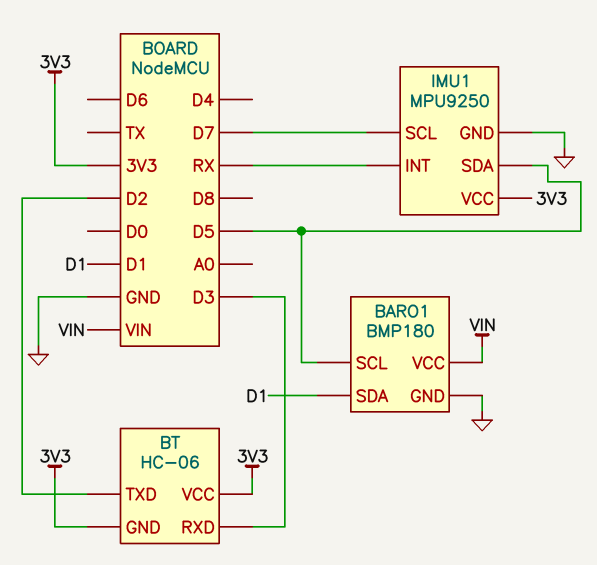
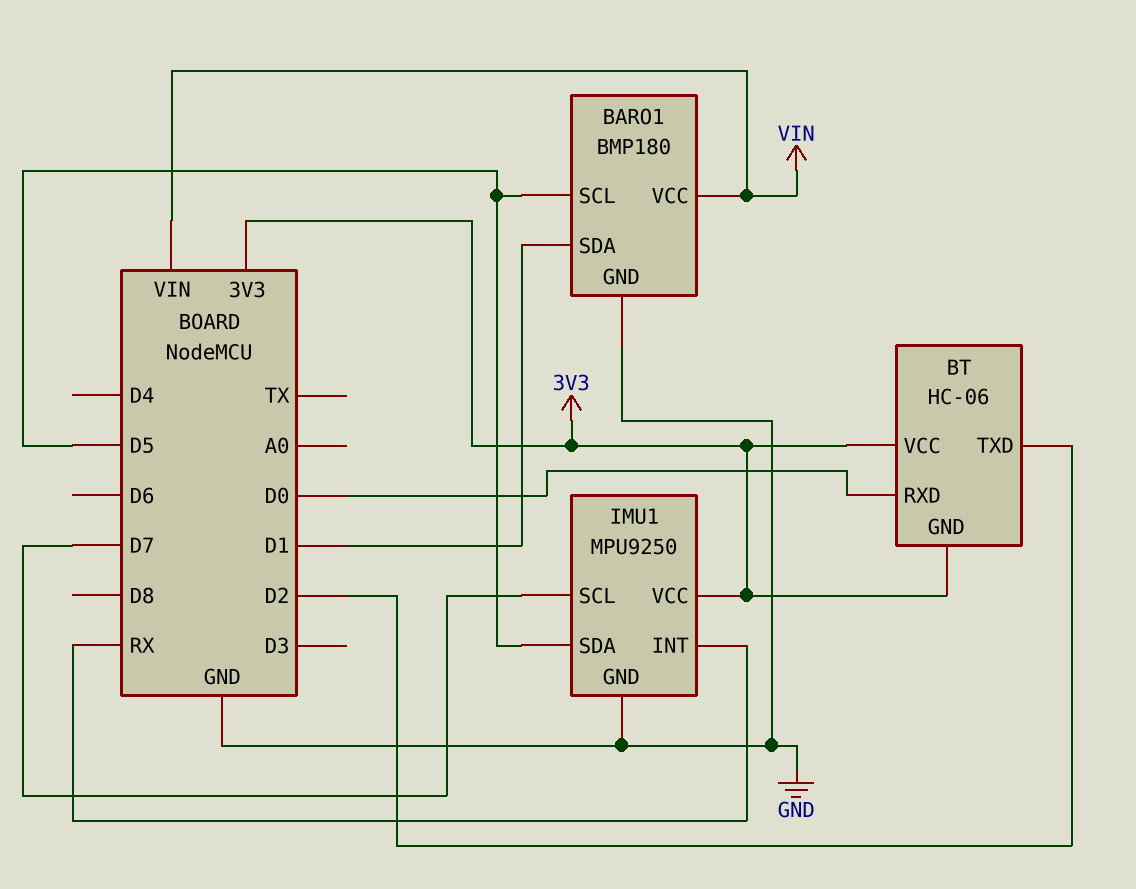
BT pin RXD: D3 -> D0

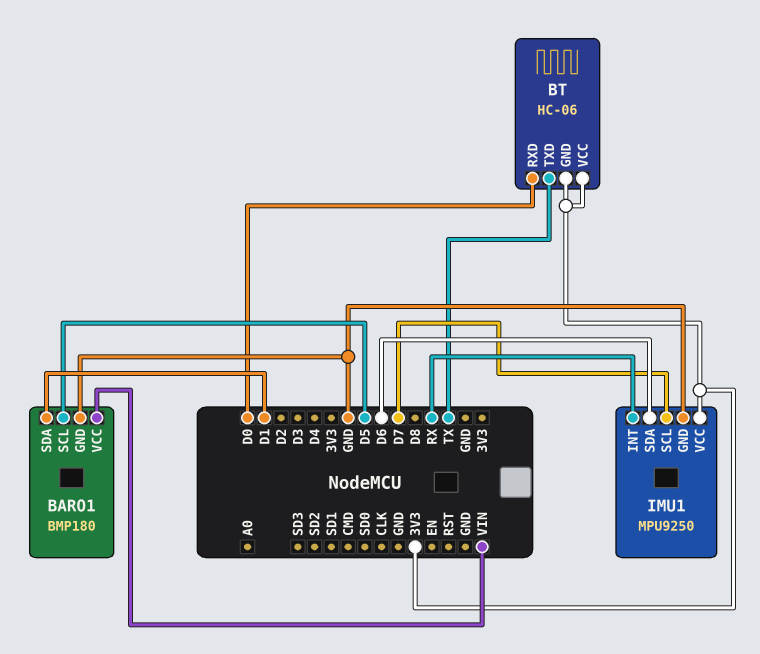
BT pin TXD: D2 -> TX
IMU1 pin SDA: D5 -> D6

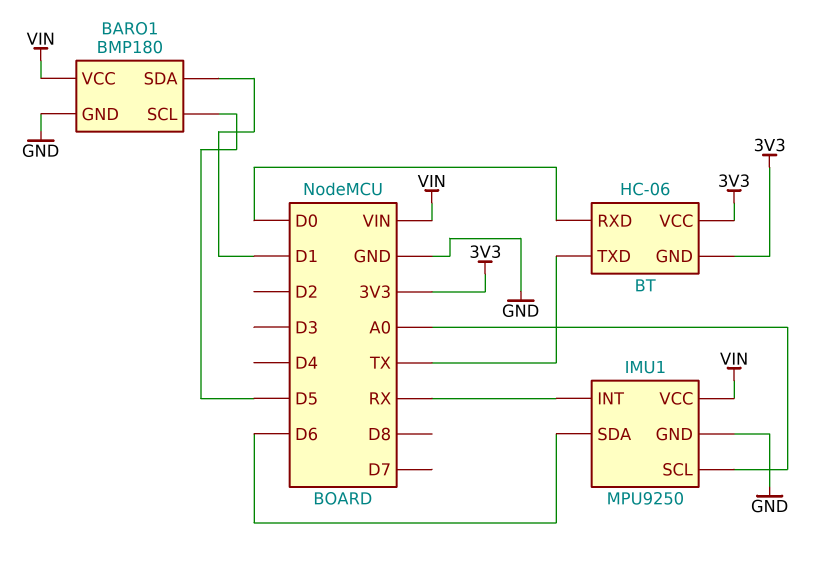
IMU1 pin SCL: D7 -> A0
IMU1 pin VCC: 3V3 -> VIN

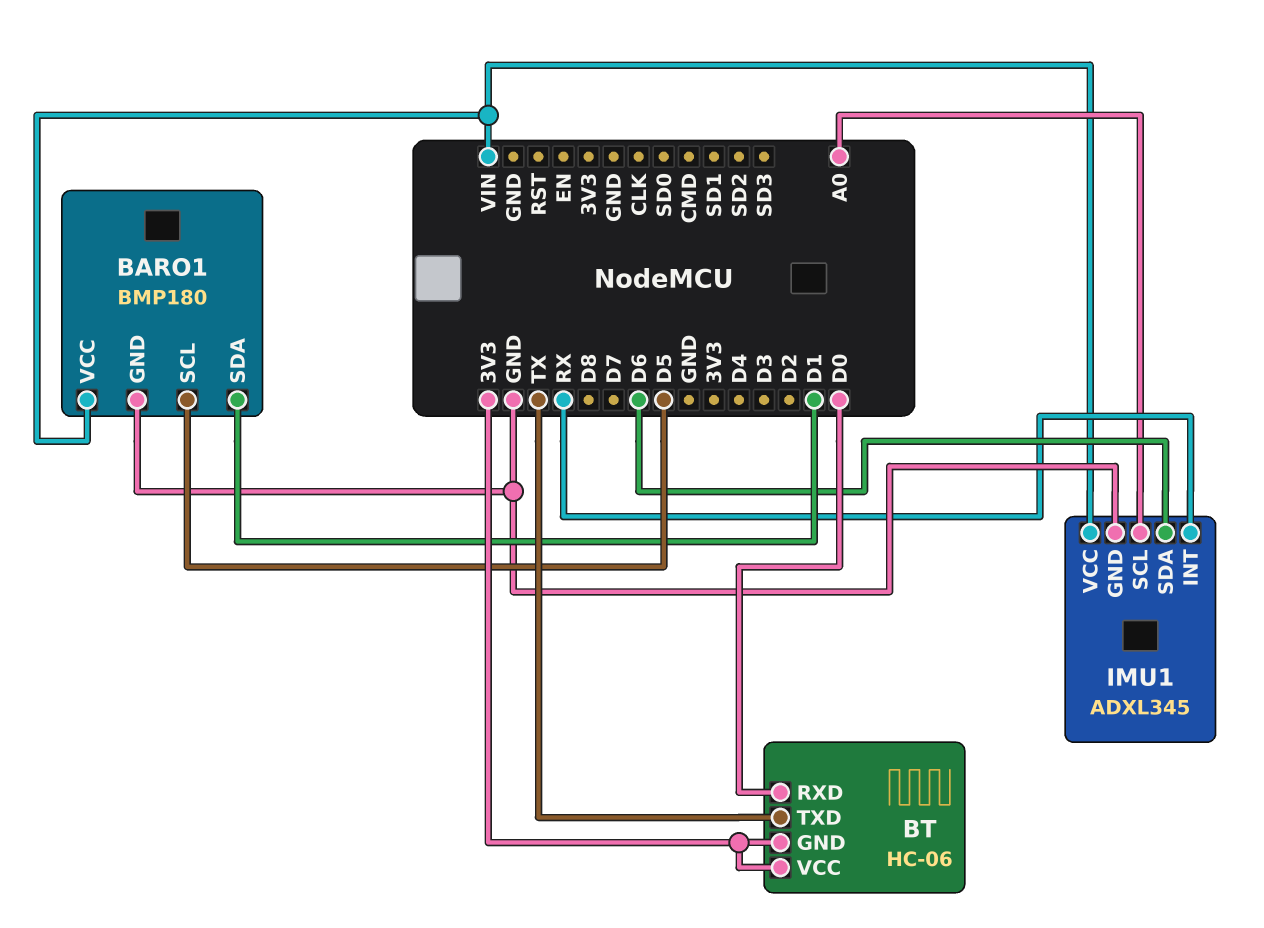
IMU1: MPU9250 -> ADXL345

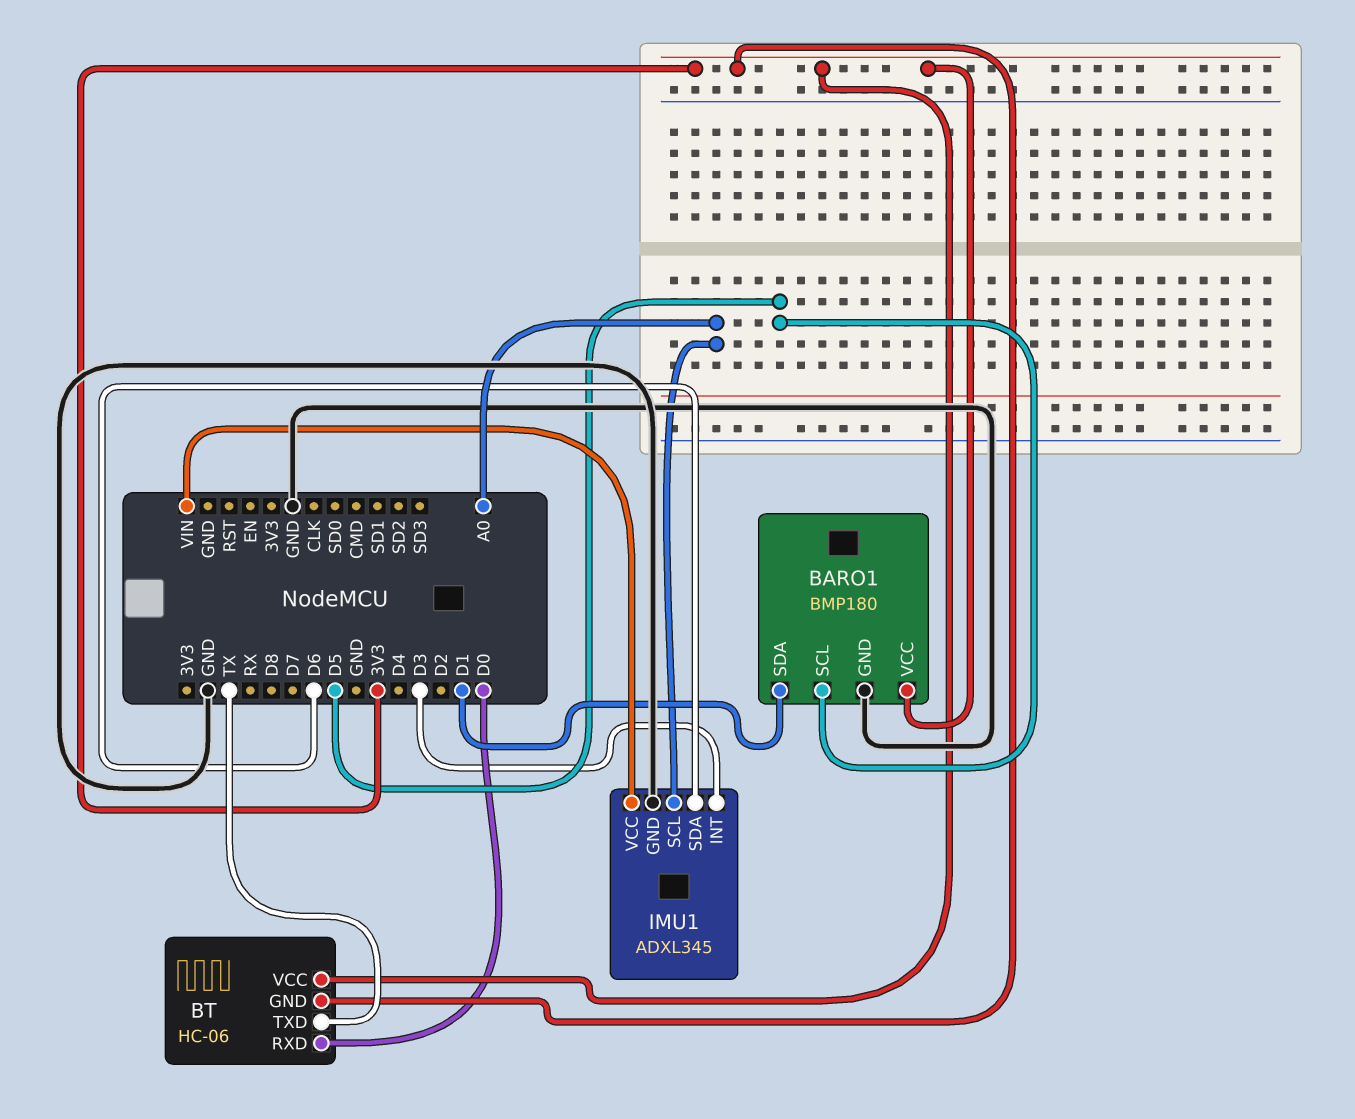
BARO1 pin VCC: VIN -> 3V3
IMU1 pin INT: RX -> D3

